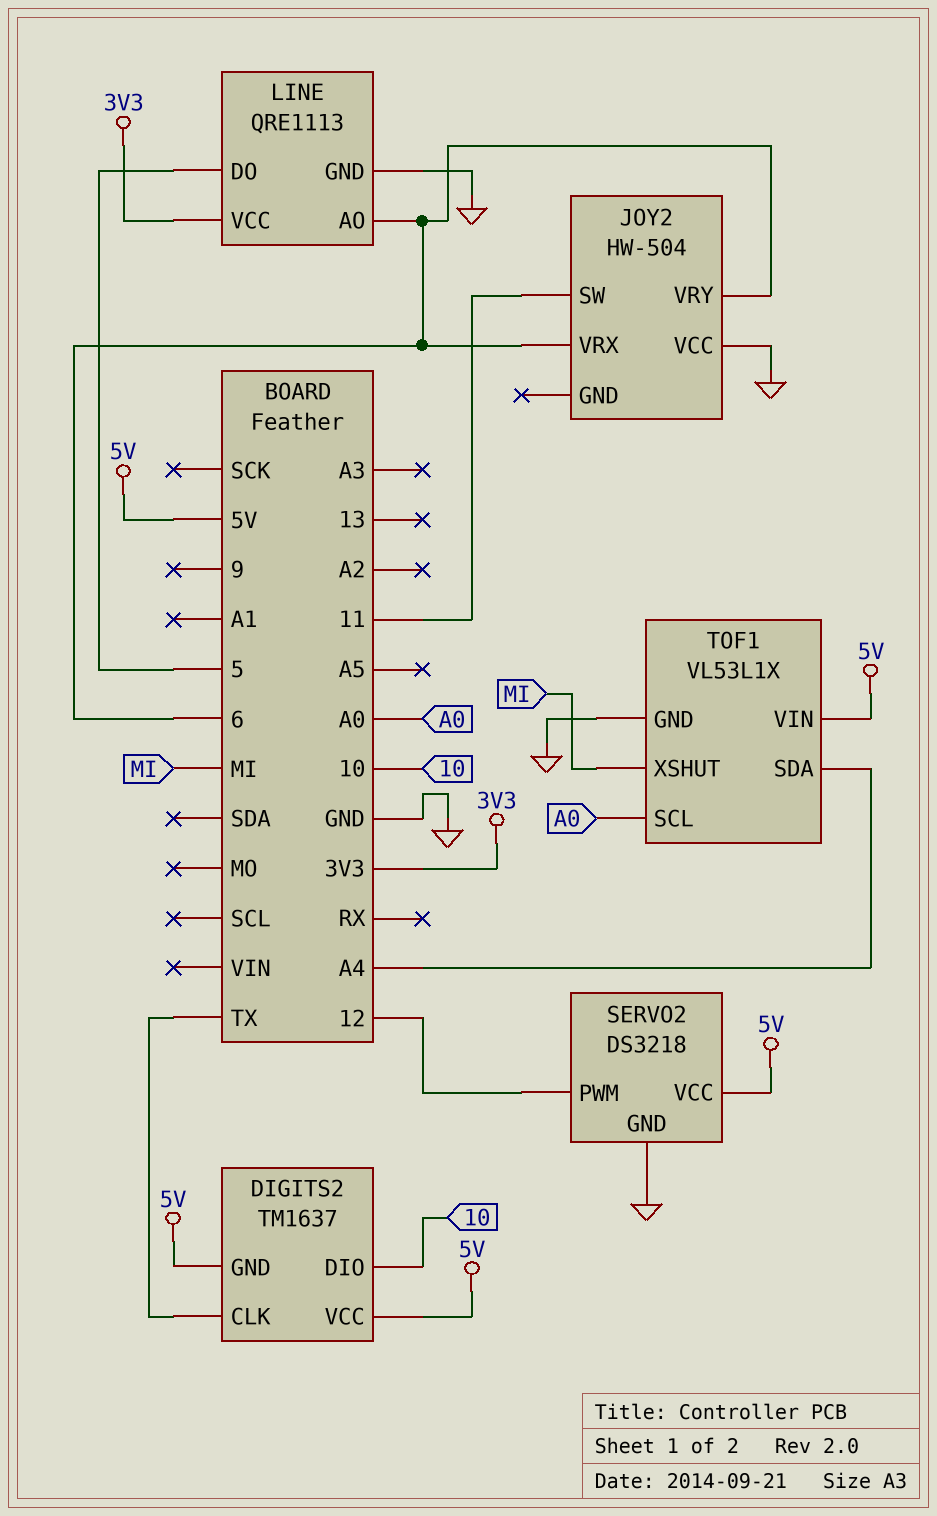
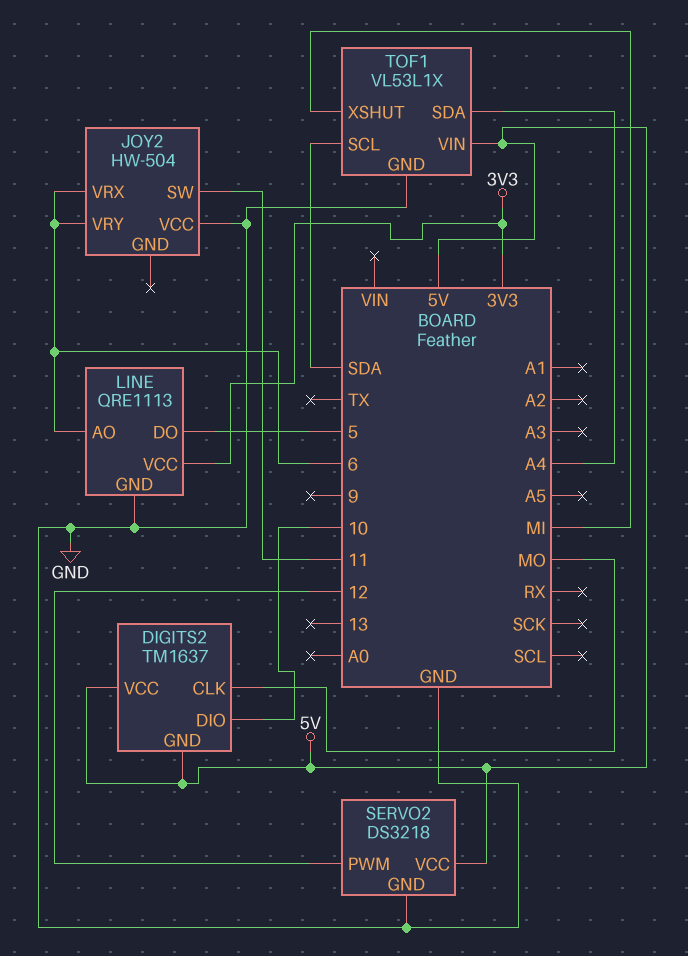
DIGITS2 pin CLK: TX -> MO
TOF1 pin SCL: A0 -> SDA

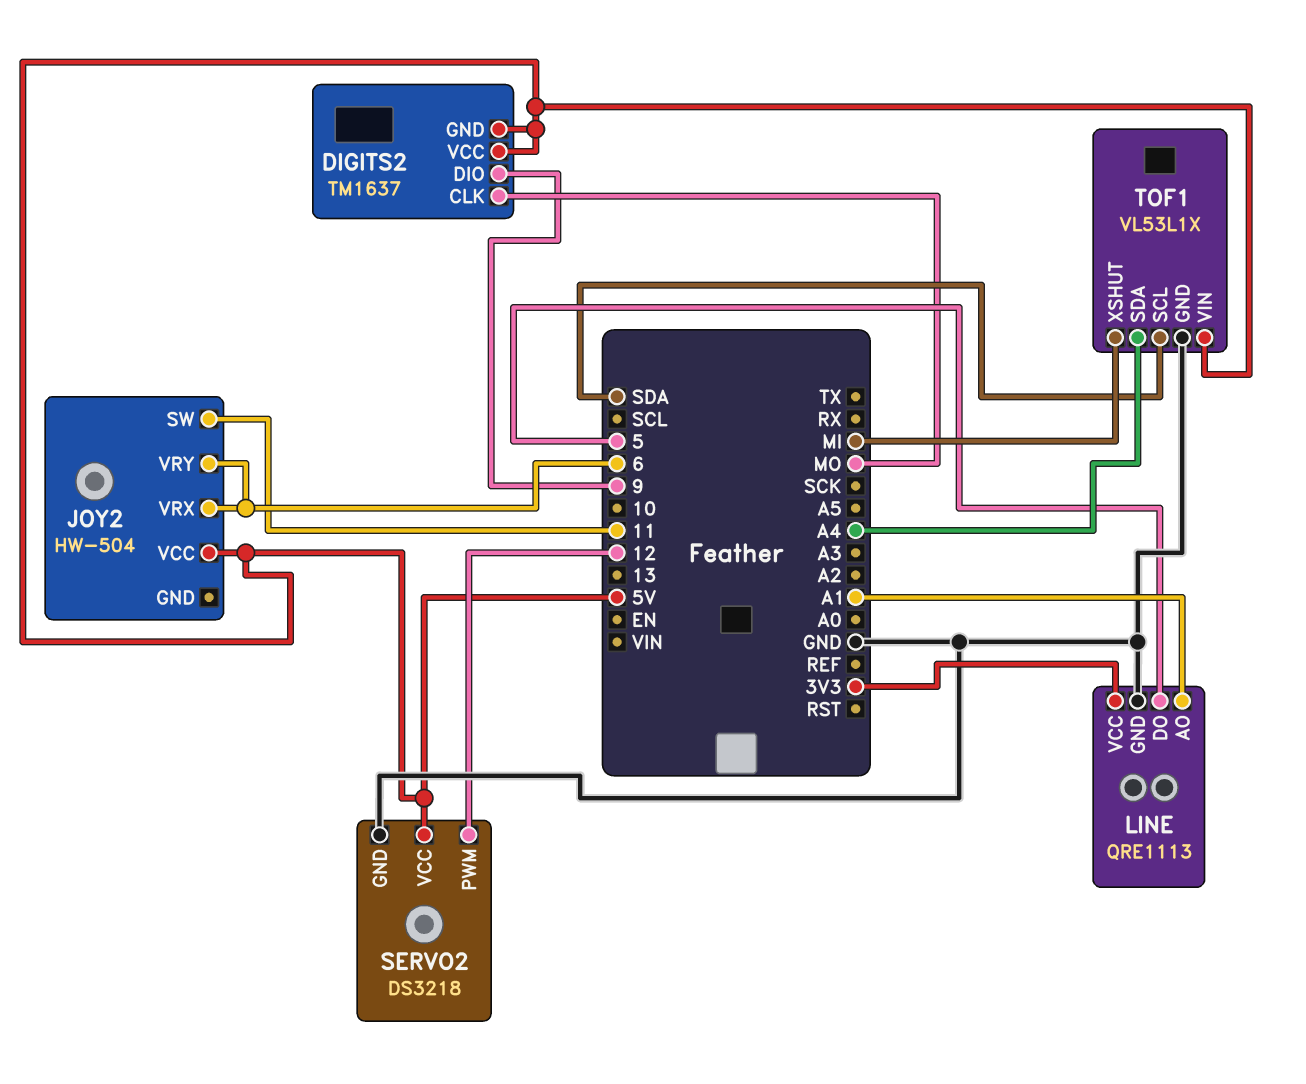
DIGITS2 pin DIO: 10 -> 9
JOY2 pin VCC: GND -> 5V
LINE pin AO: 6 -> A1

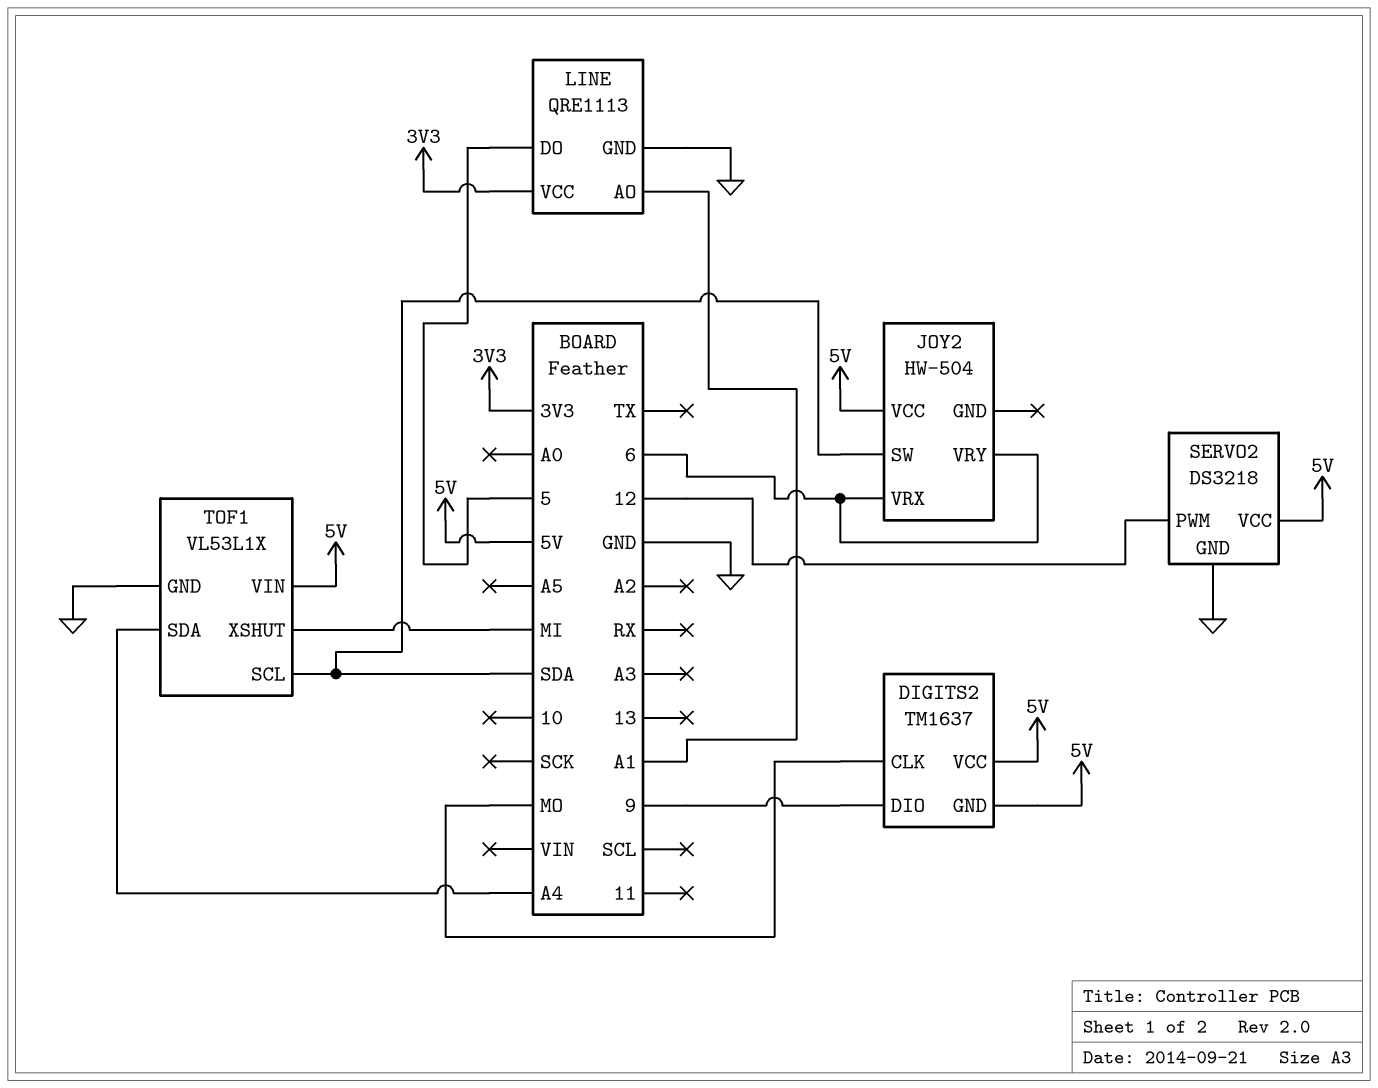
JOY2 pin SW: 11 -> SDA

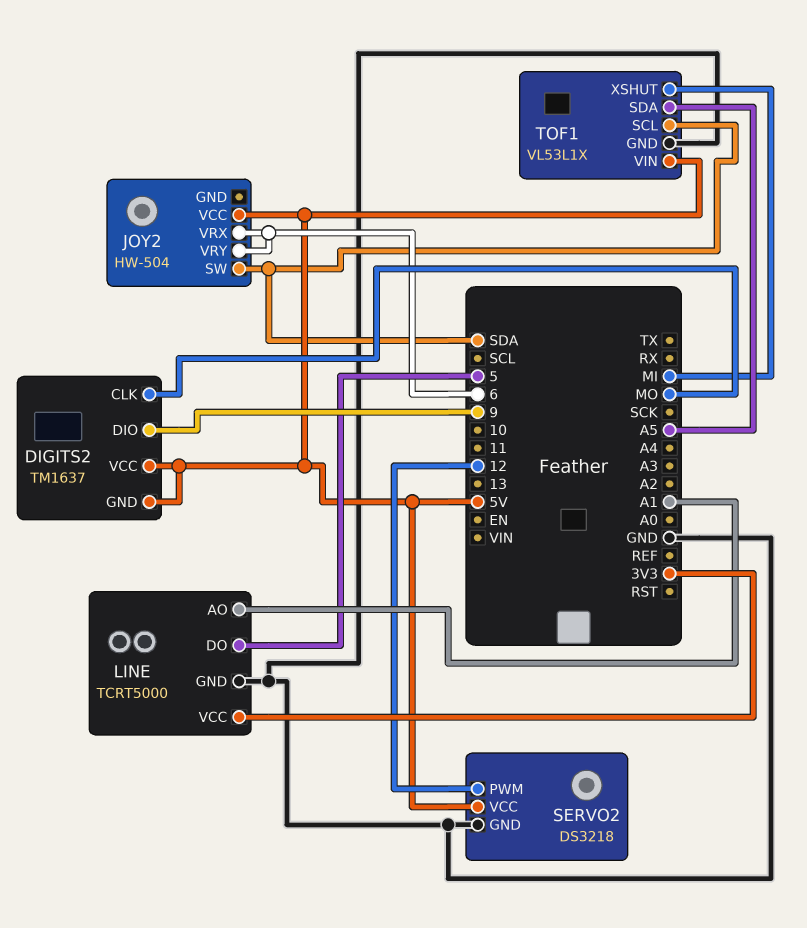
LINE: QRE1113 -> TCRT5000
TOF1 pin SDA: A4 -> A5

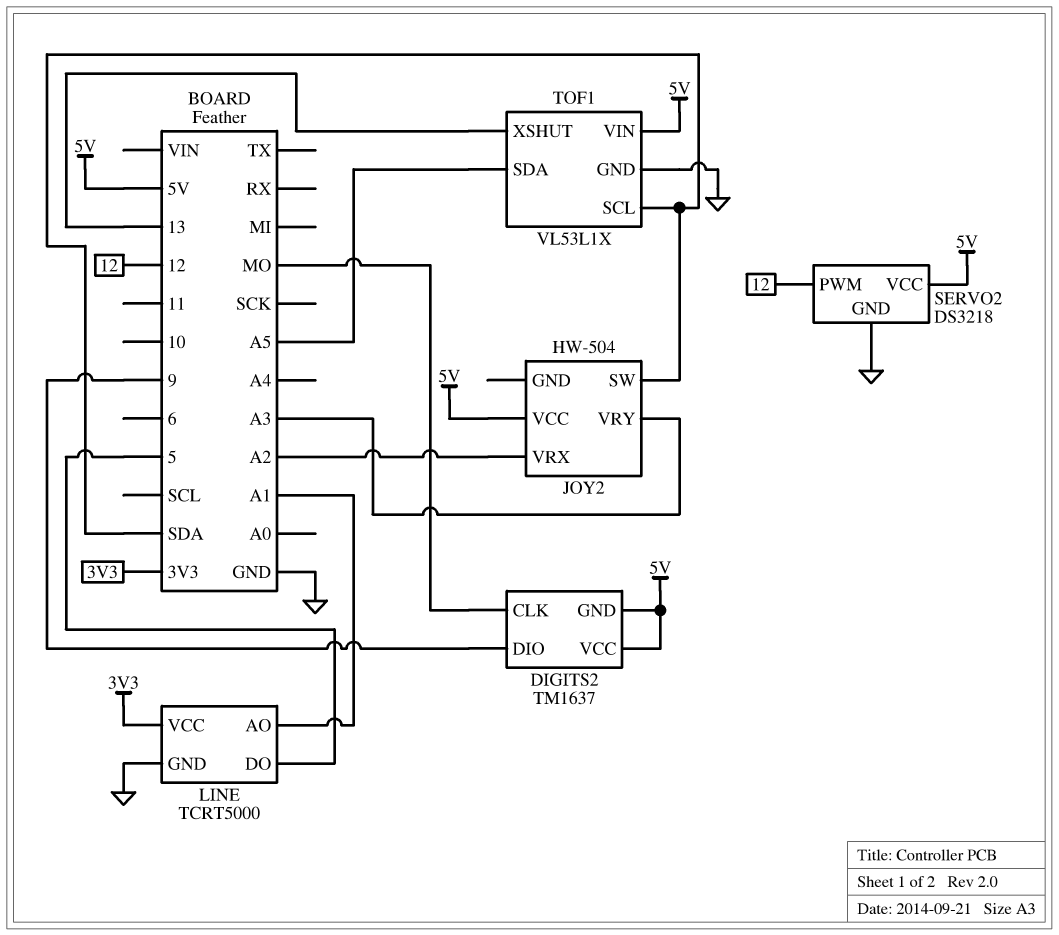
JOY2 pin VRX: 6 -> A2
JOY2 pin VRY: 6 -> A3
TOF1 pin XSHUT: MI -> 13

